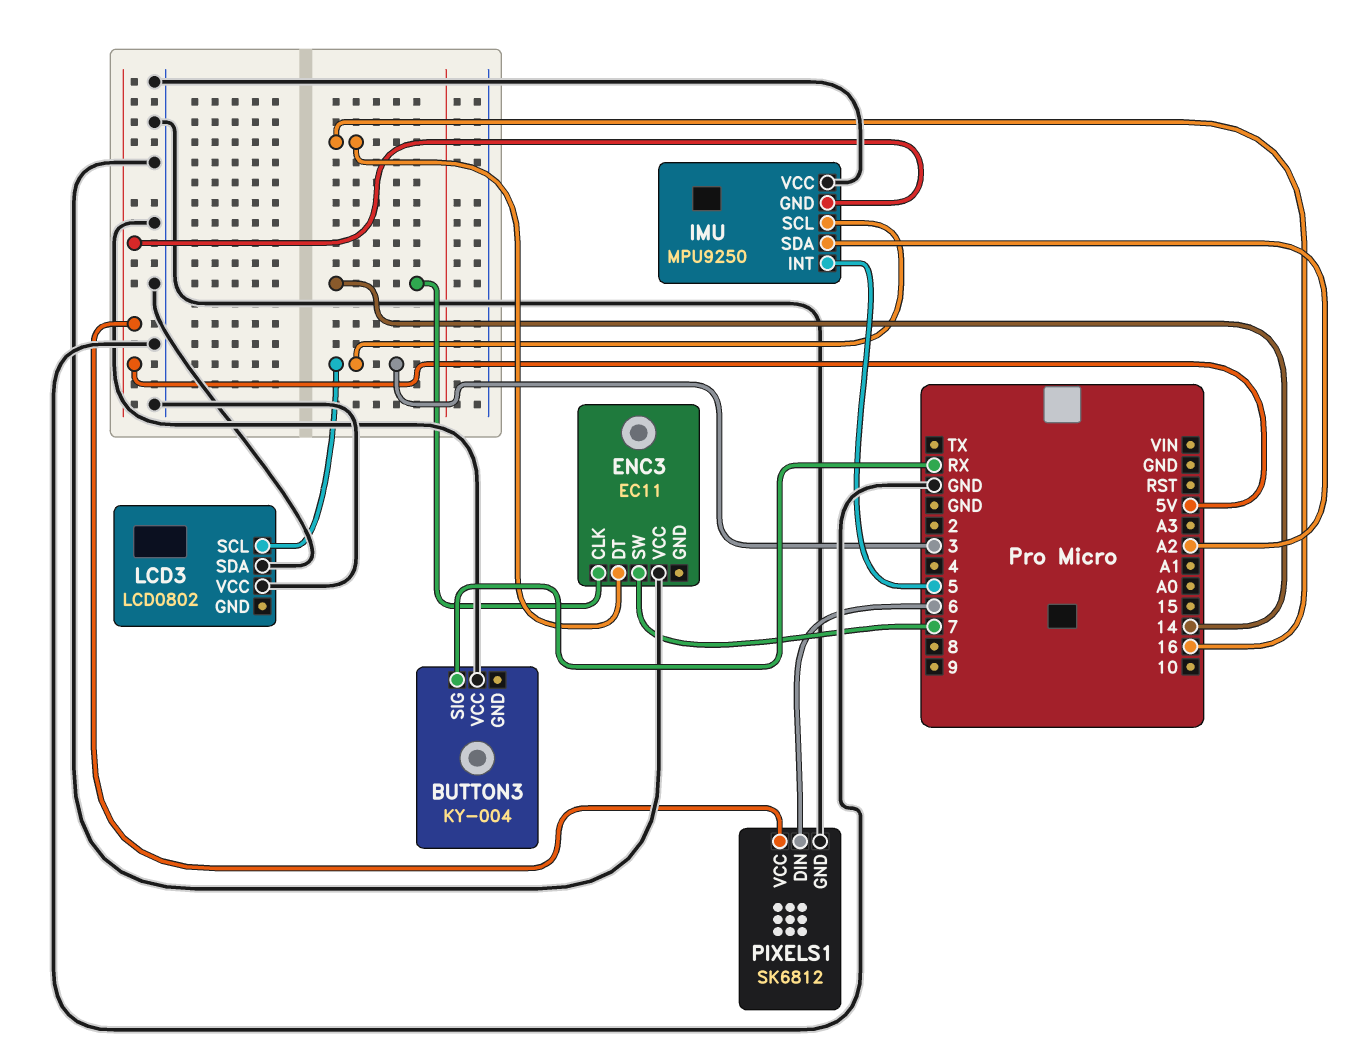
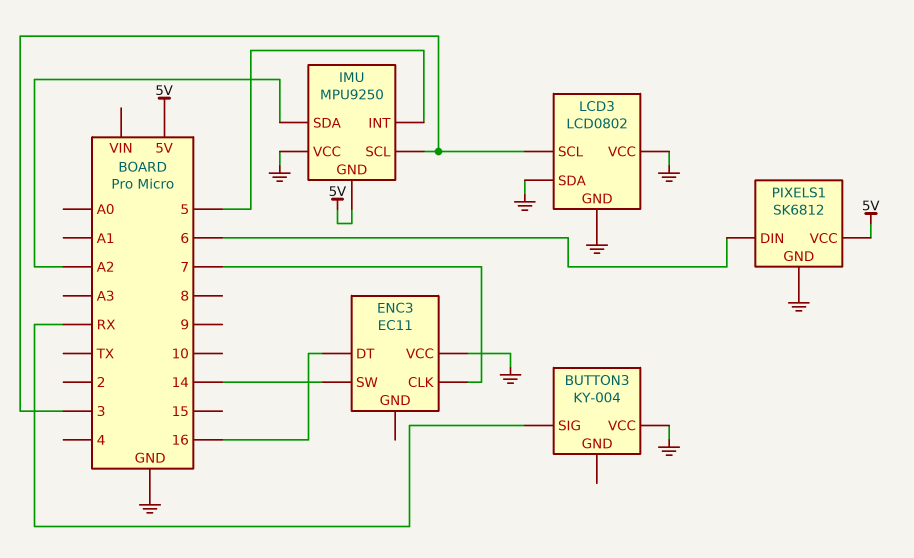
ENC3 pin CLK: 14 -> 7
ENC3 pin SW: 7 -> 14
LCD3 pin GND: none -> GND

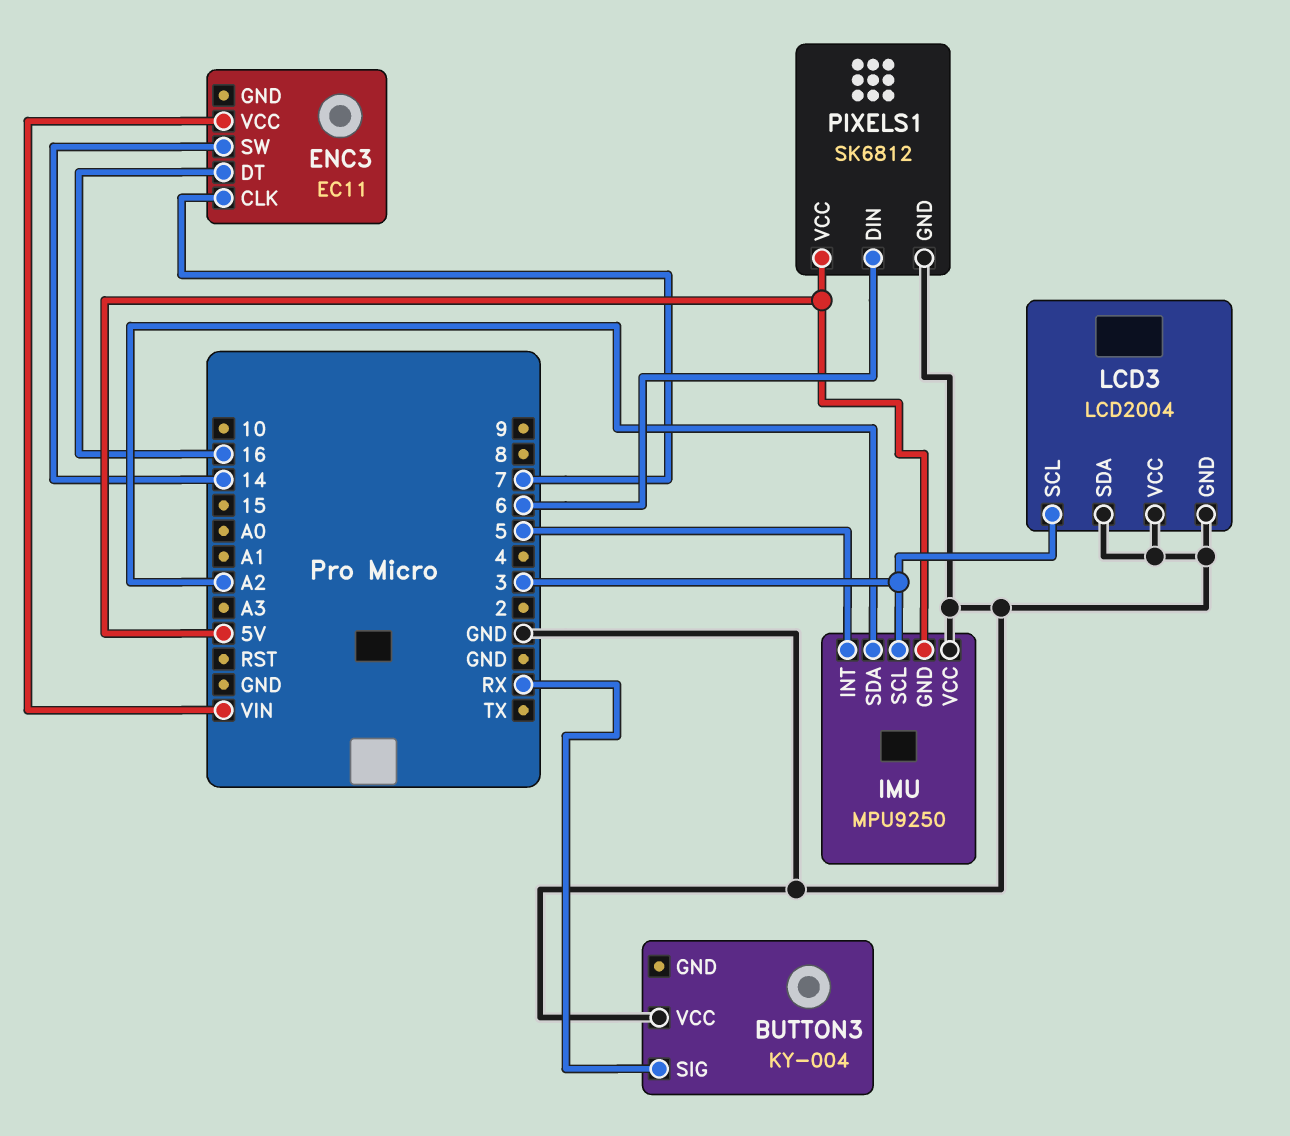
ENC3 pin VCC: GND -> VIN
LCD3: LCD0802 -> LCD2004

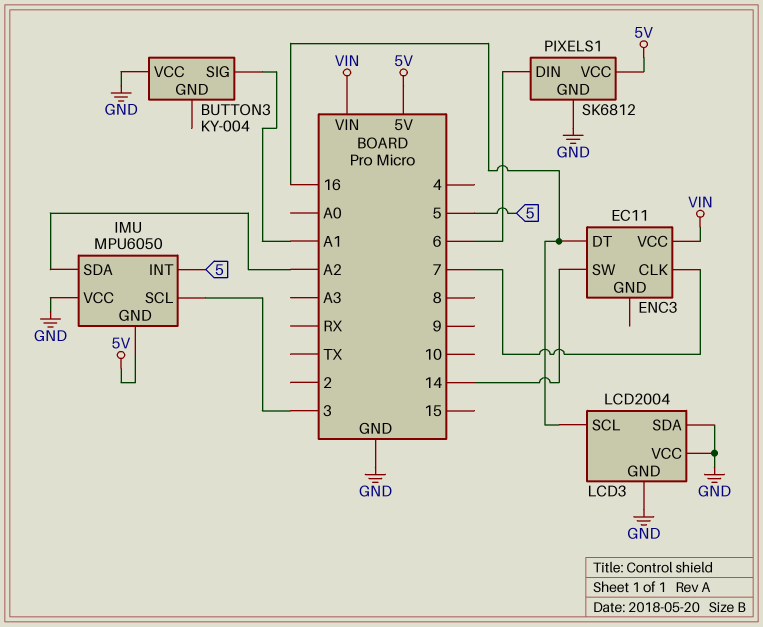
BUTTON3 pin SIG: RX -> A1
IMU: MPU9250 -> MPU6050
LCD3 pin SCL: 3 -> 16

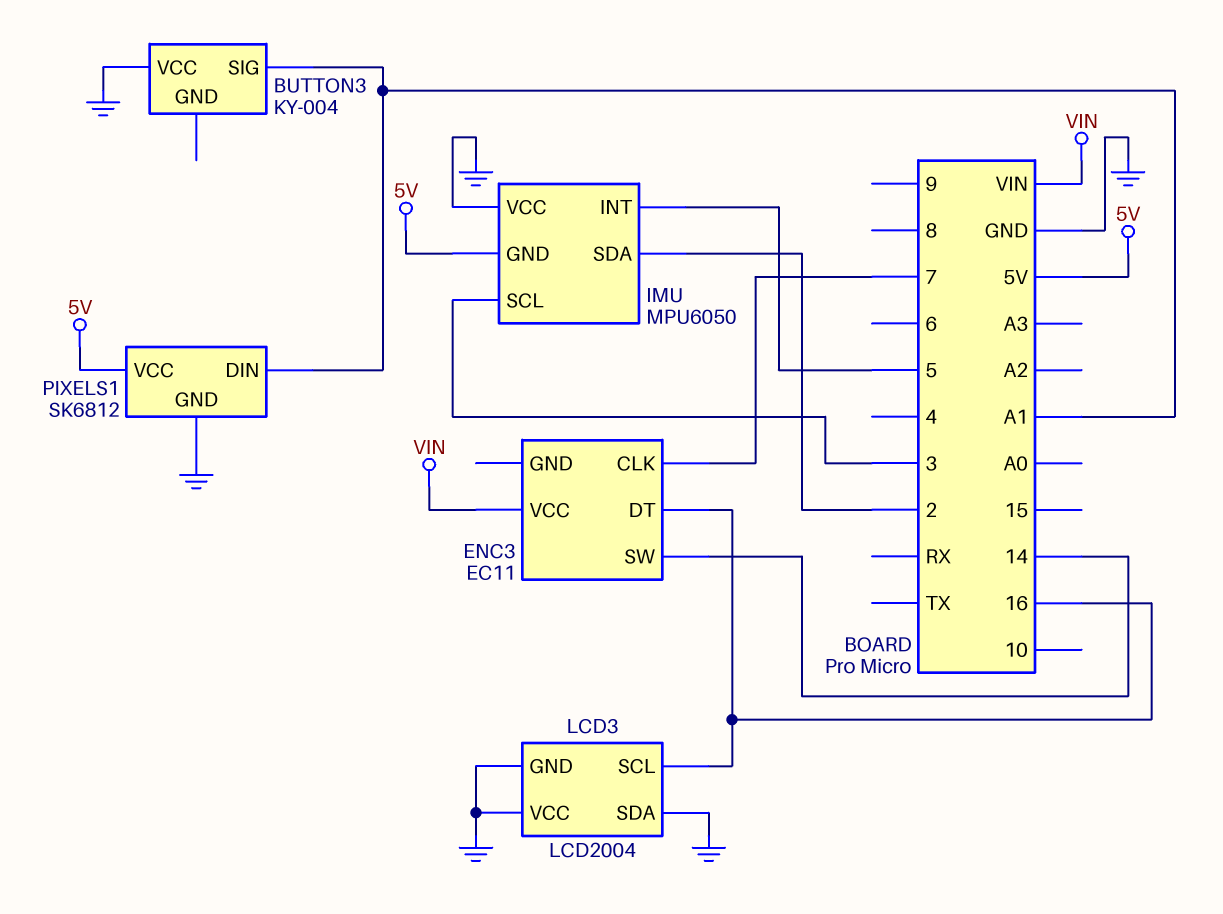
IMU pin SDA: A2 -> 2
PIXELS1 pin DIN: 6 -> A1

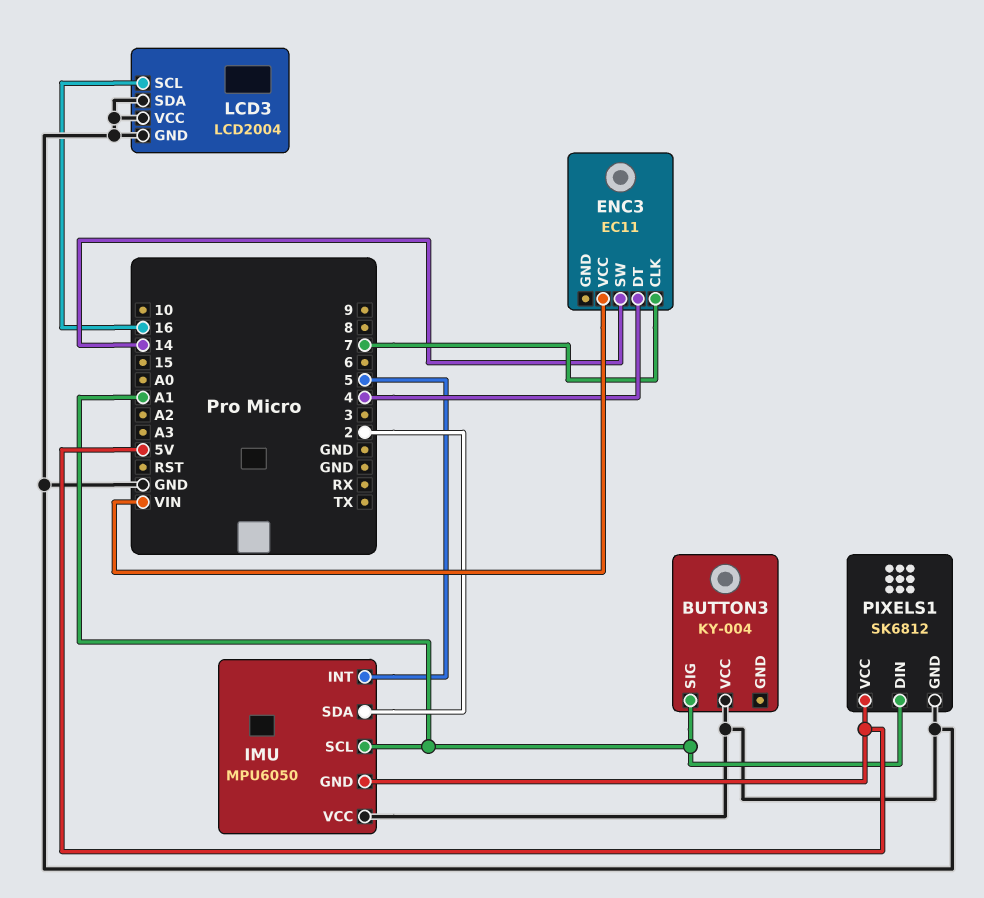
ENC3 pin DT: 16 -> 4
IMU pin SCL: 3 -> A1

